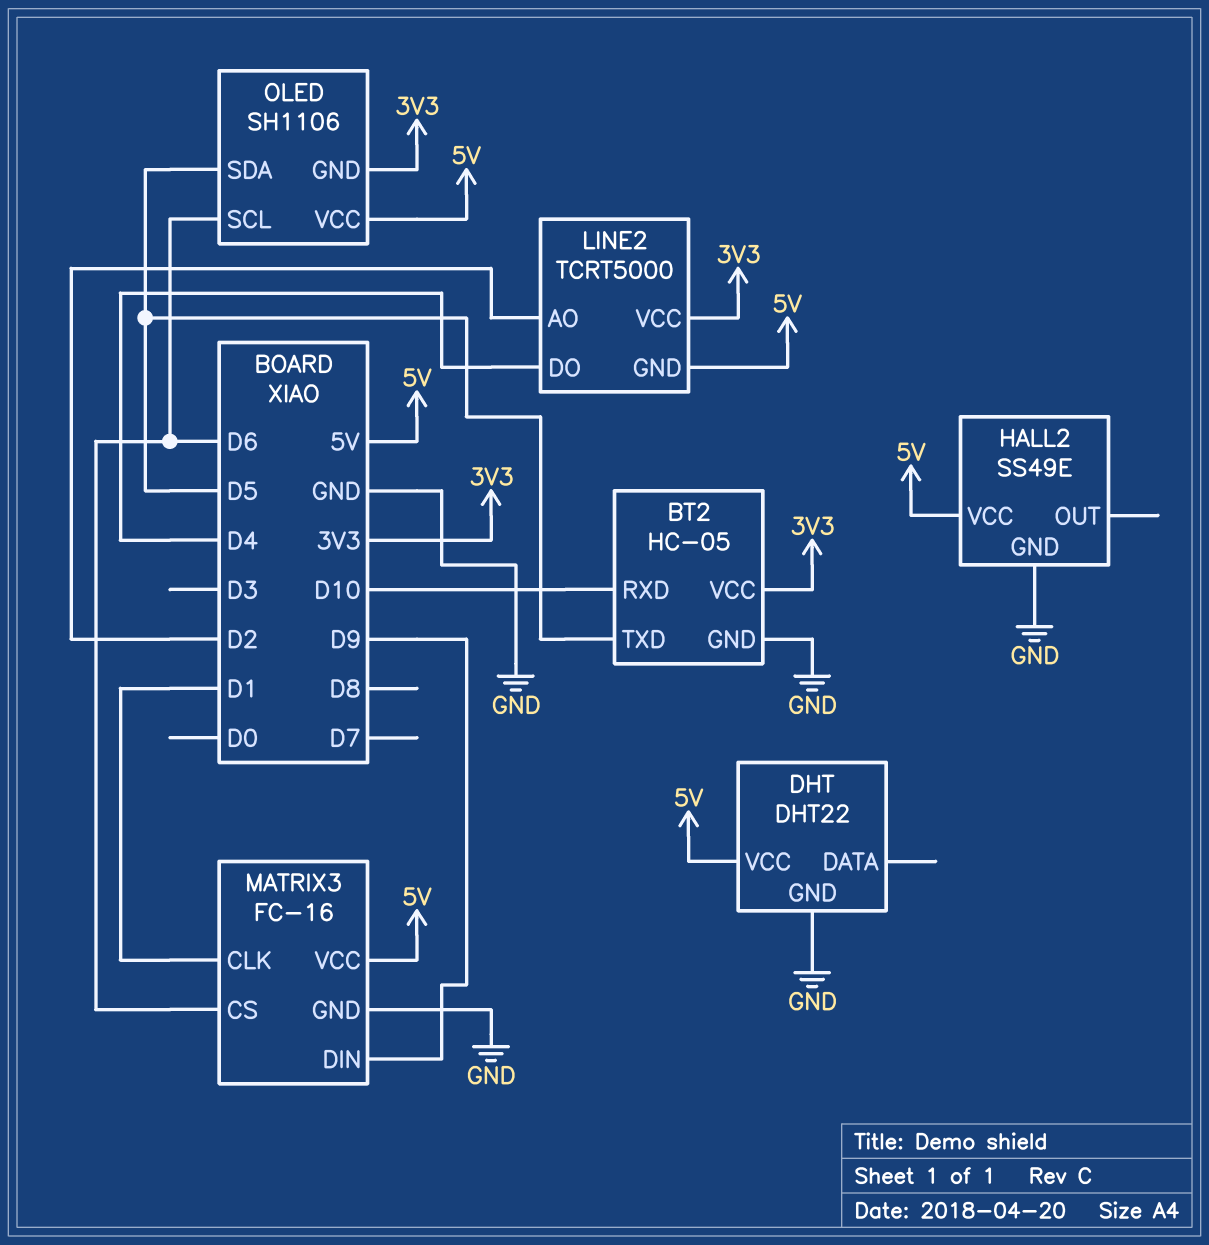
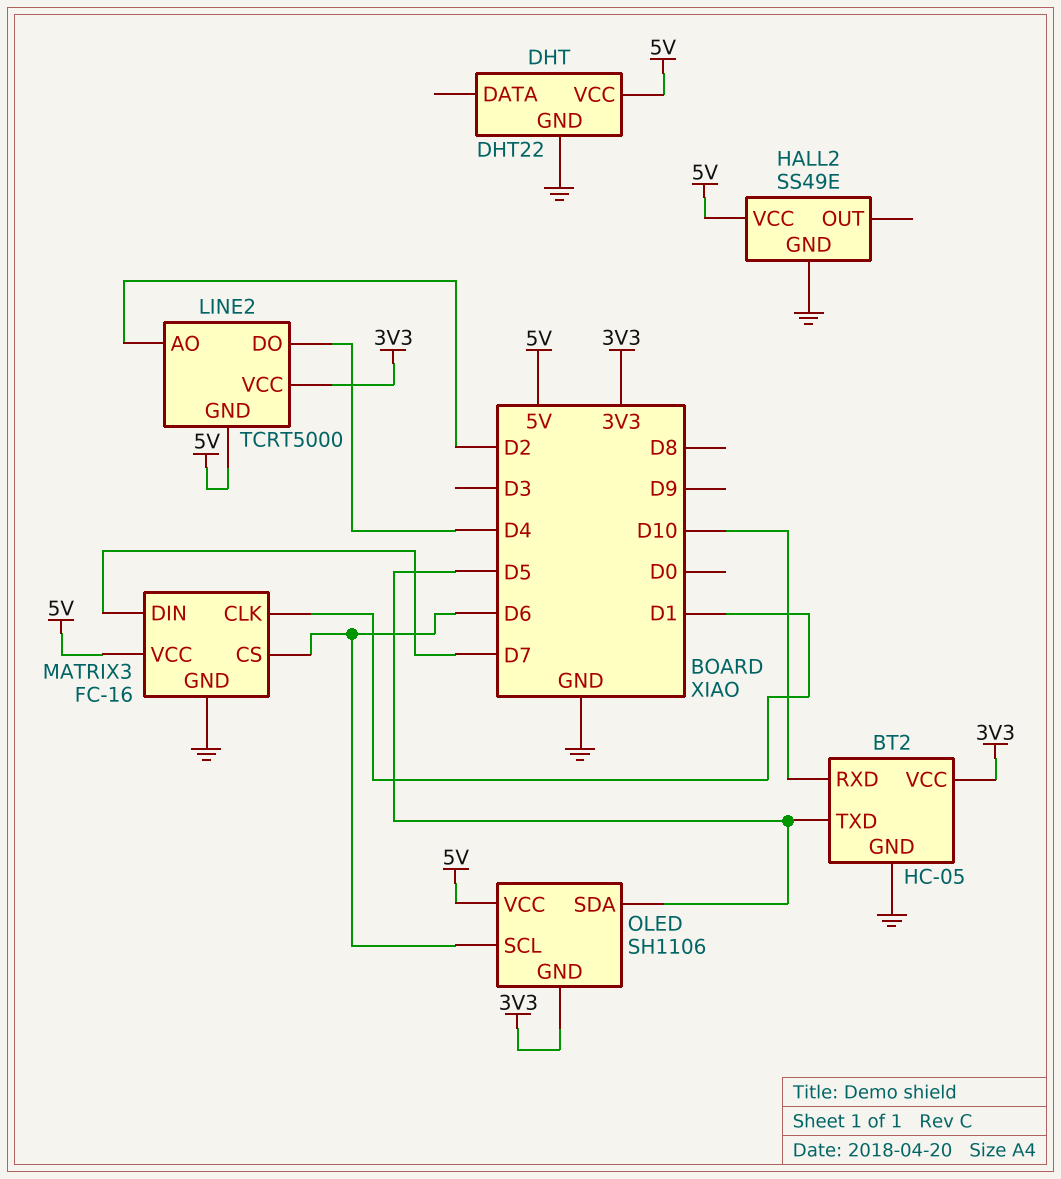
MATRIX3 pin DIN: D9 -> D7

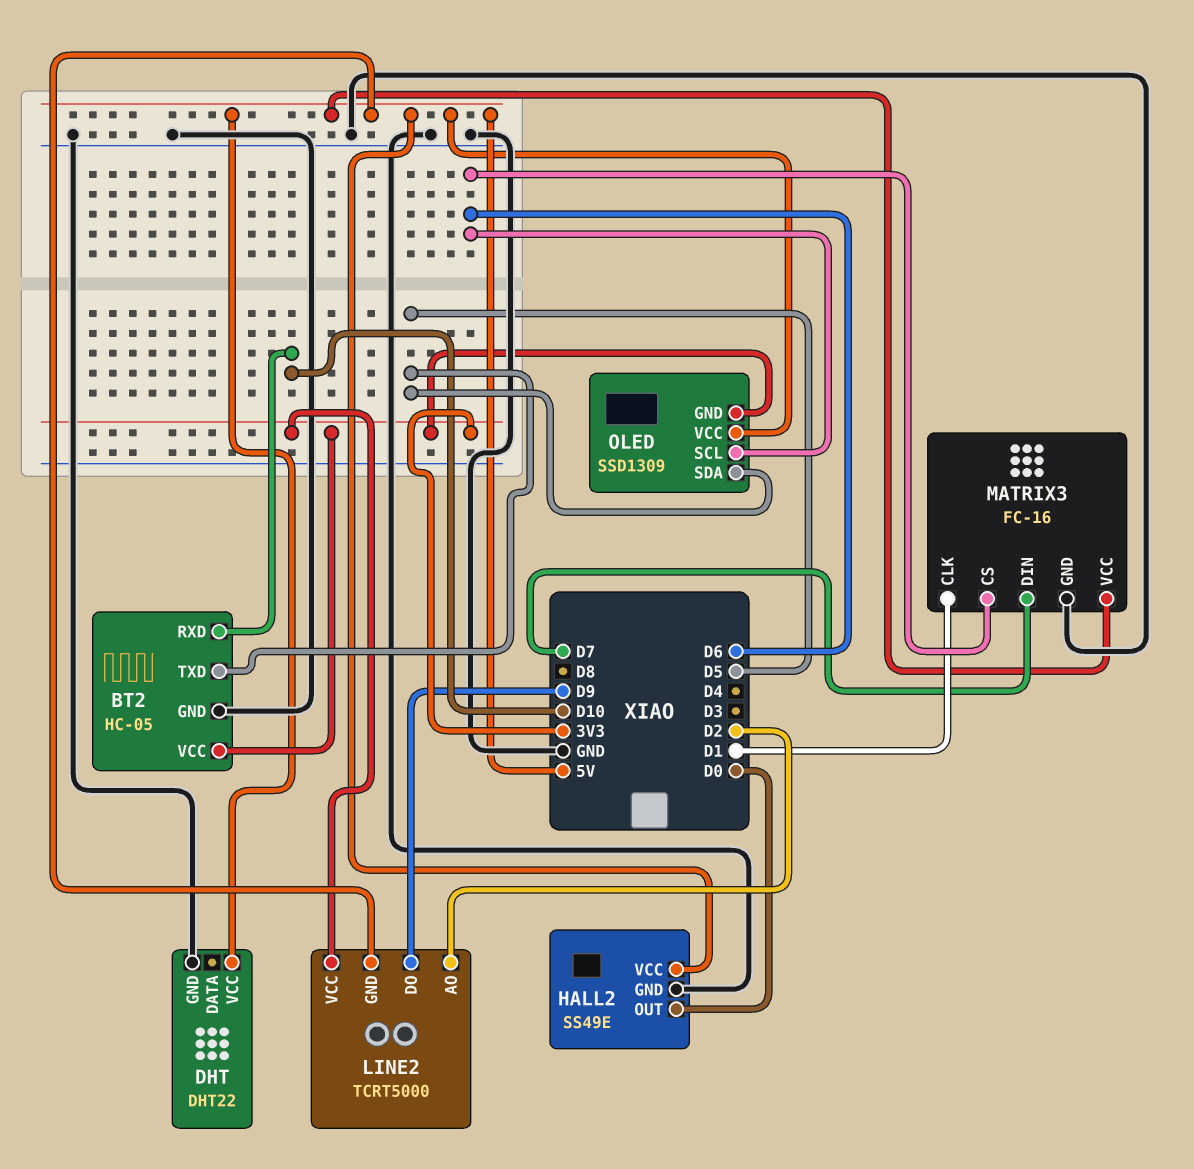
HALL2 pin OUT: none -> D0
LINE2 pin DO: D4 -> D9
OLED: SH1106 -> SSD1309

